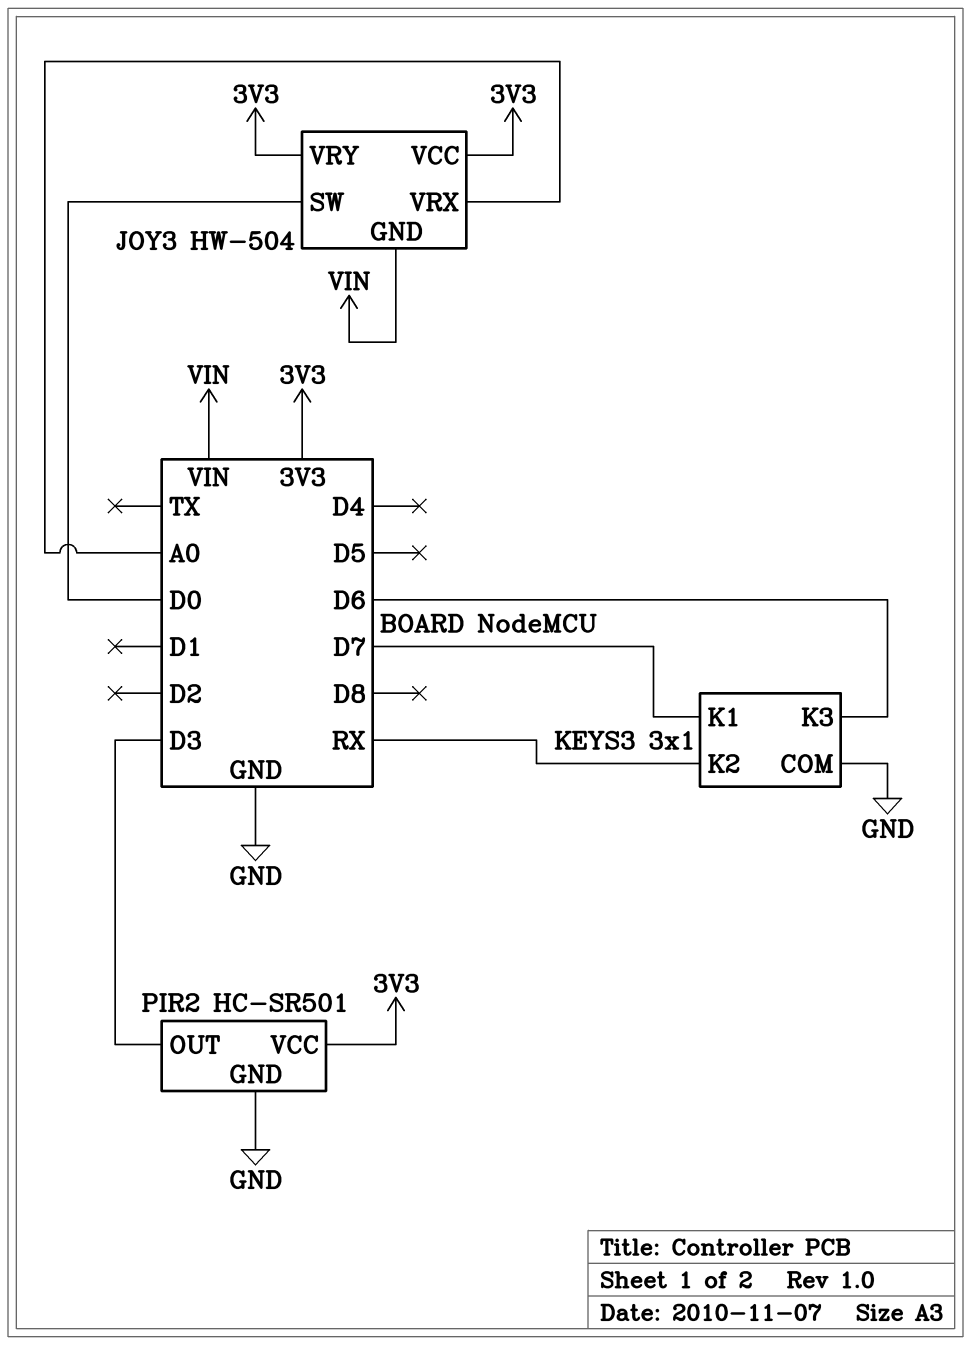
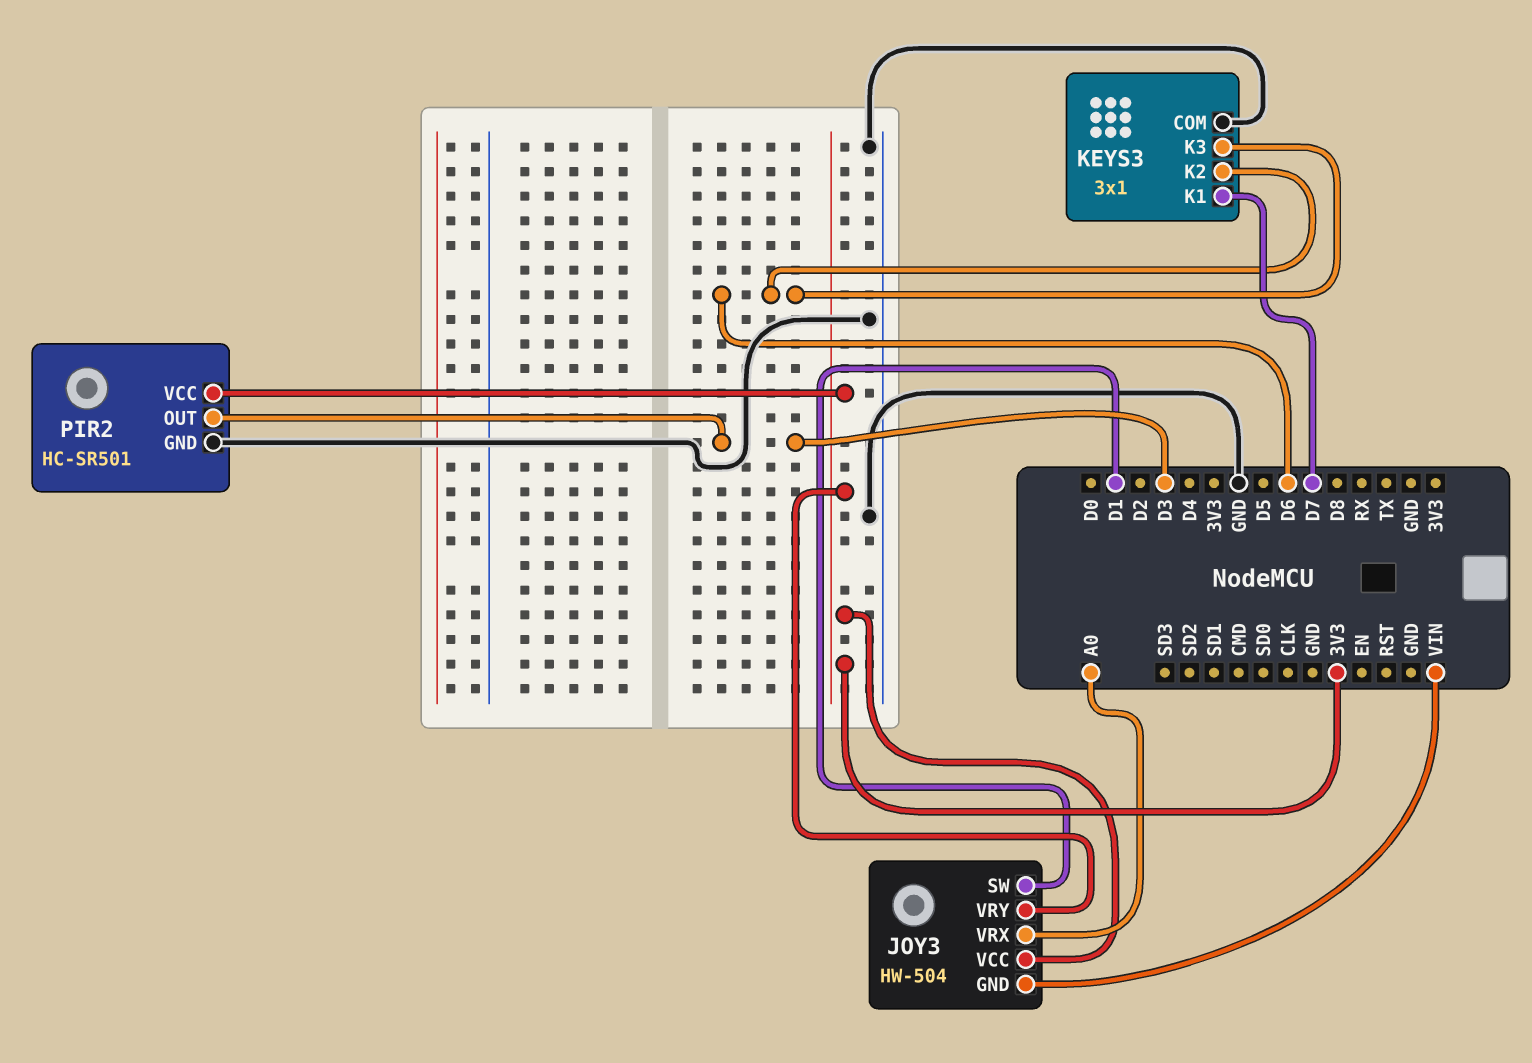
JOY3 pin SW: D0 -> D1
KEYS3 pin K2: RX -> D6

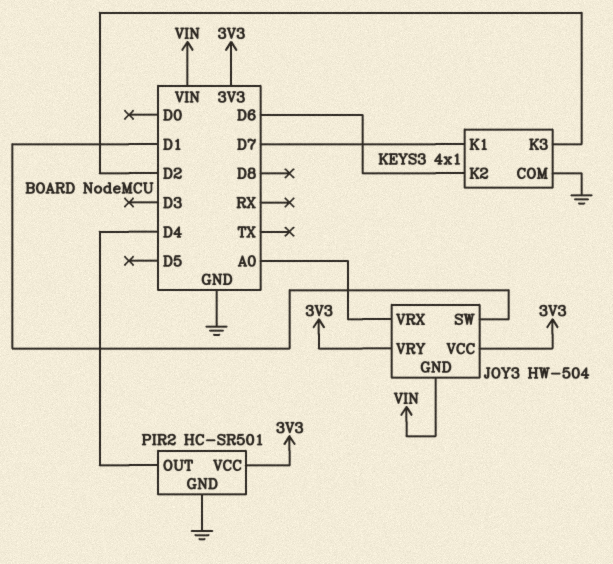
KEYS3: 3x1 -> 4x1
KEYS3 pin K3: D6 -> D2
PIR2 pin OUT: D3 -> D4

